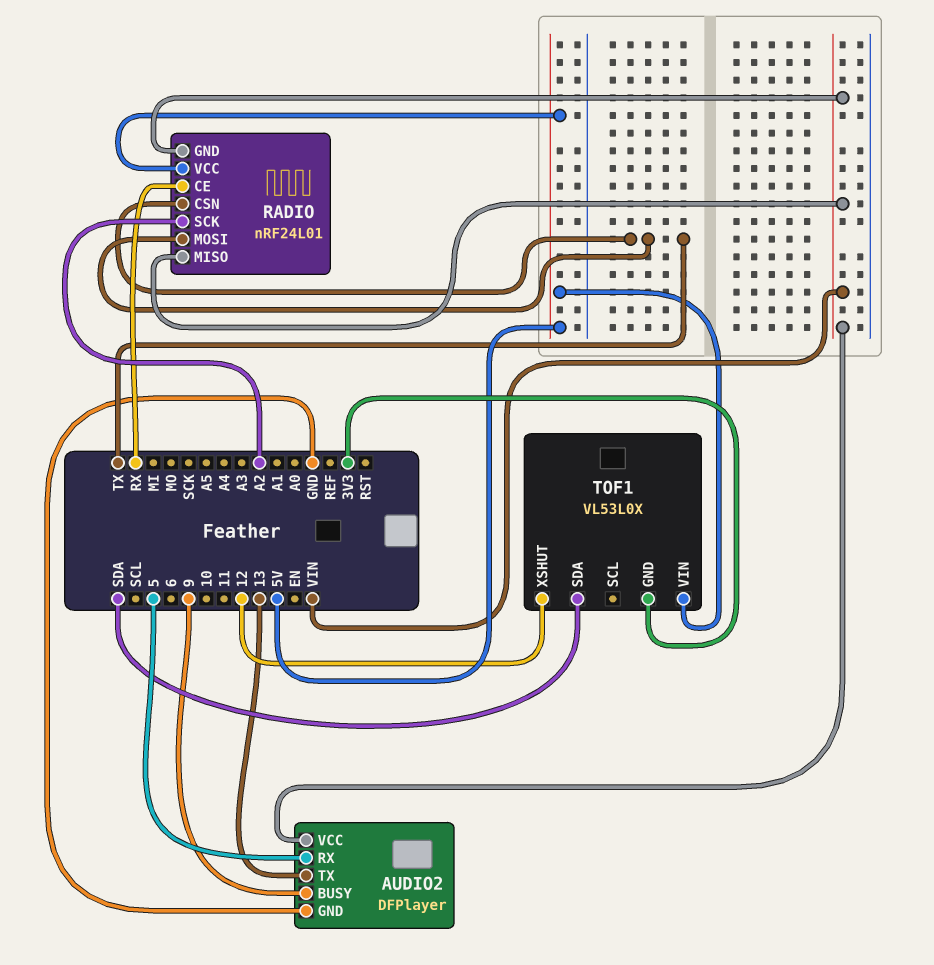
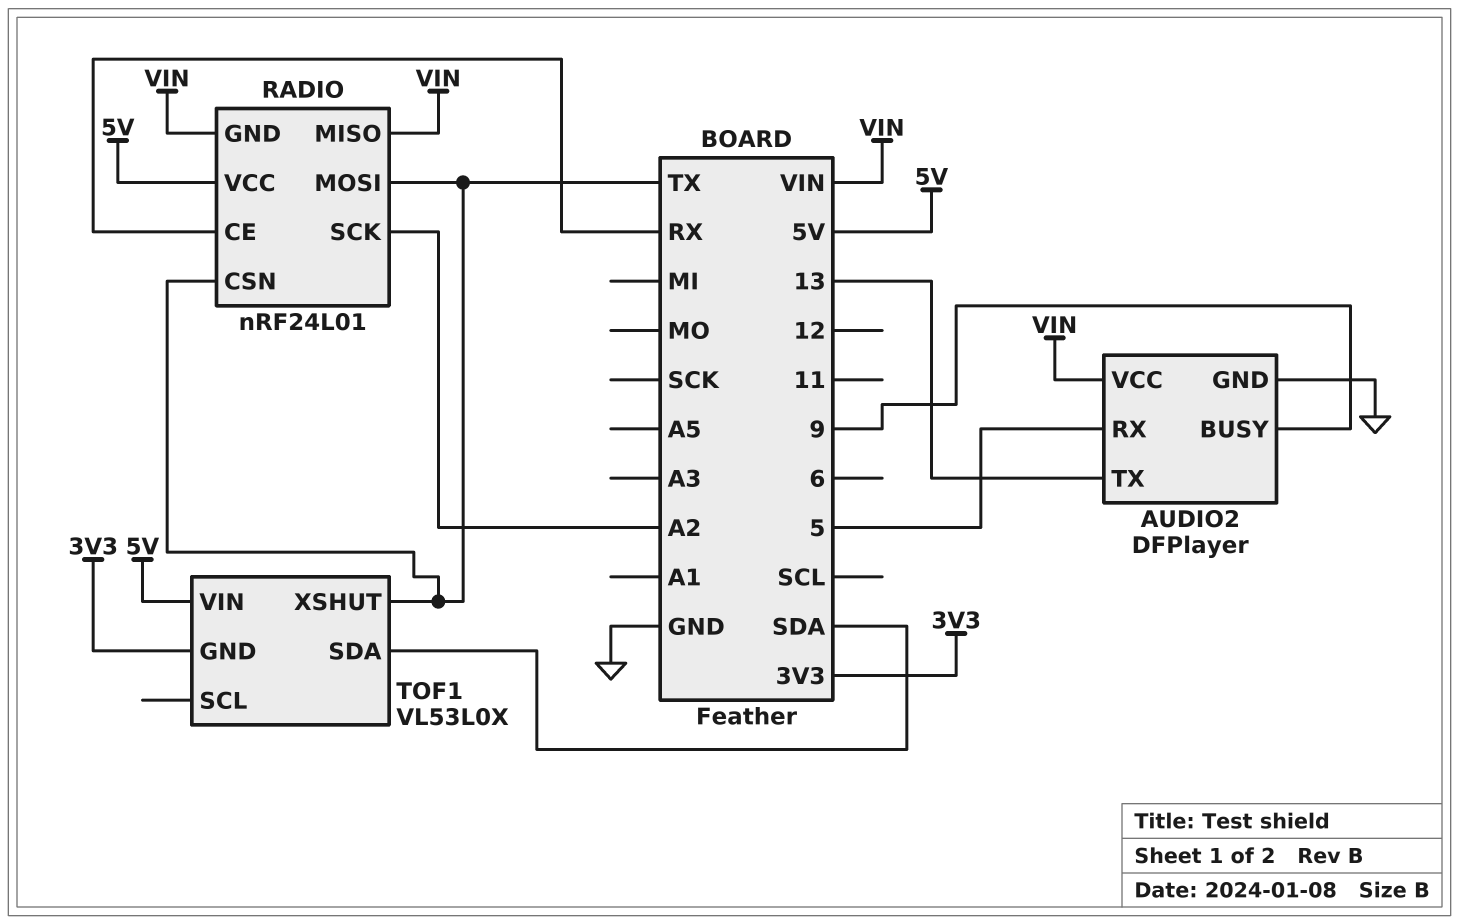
TOF1 pin XSHUT: 12 -> TX

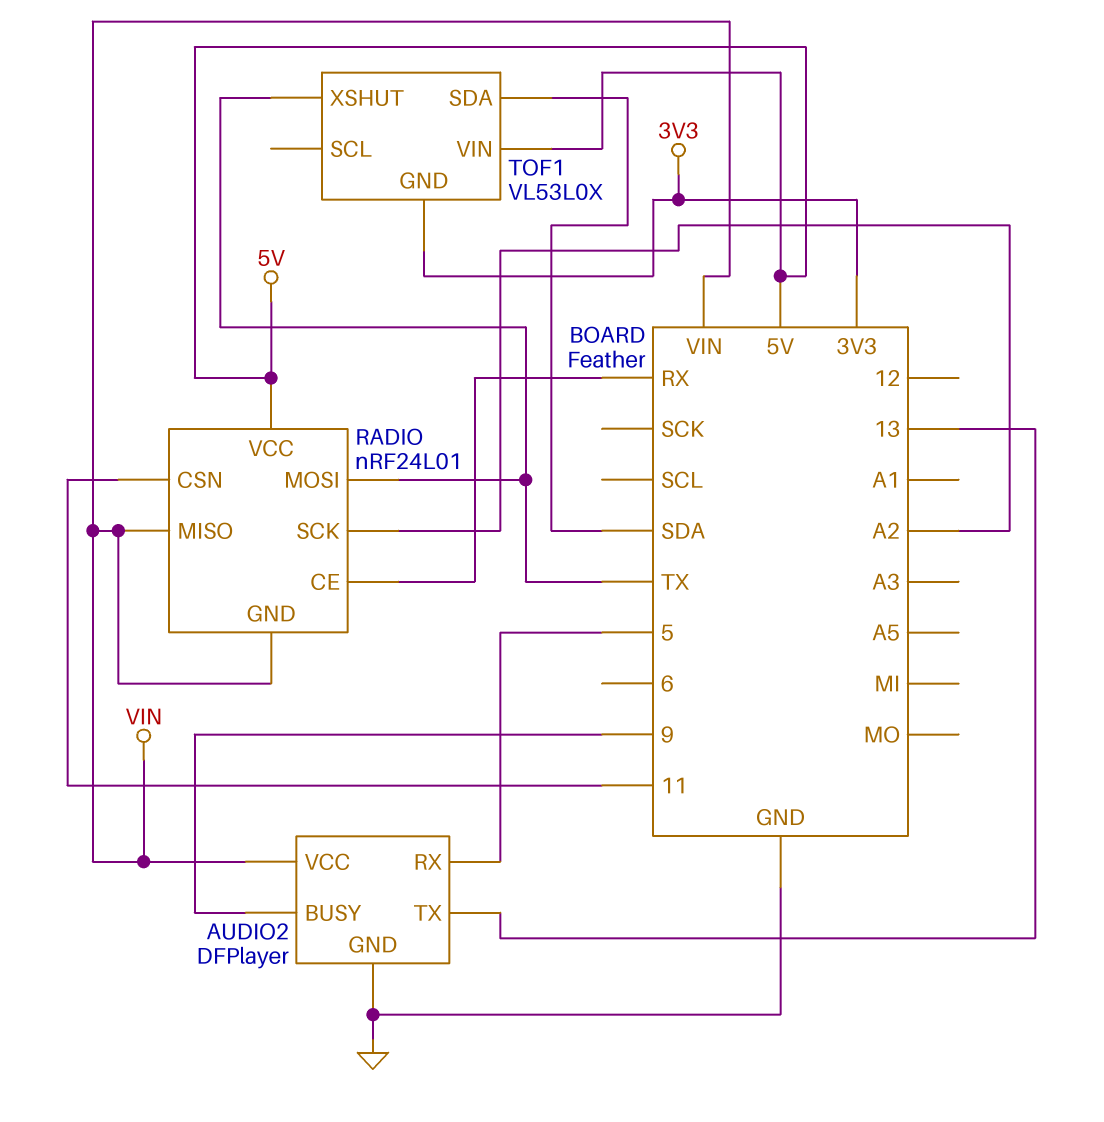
RADIO pin CSN: TX -> 11

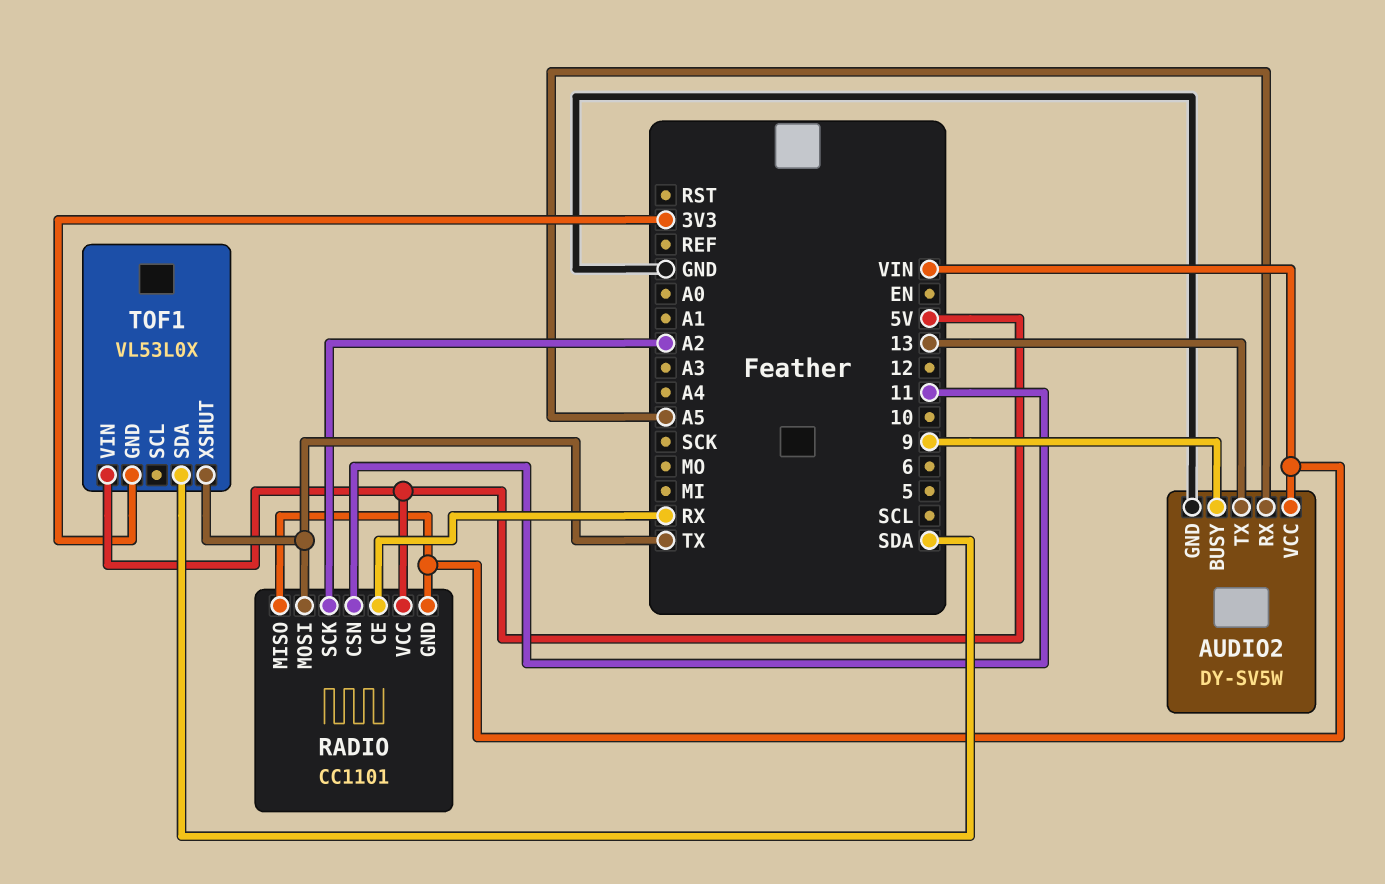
AUDIO2: DFPlayer -> DY-SV5W
AUDIO2 pin RX: 5 -> A5
RADIO: nRF24L01 -> CC1101

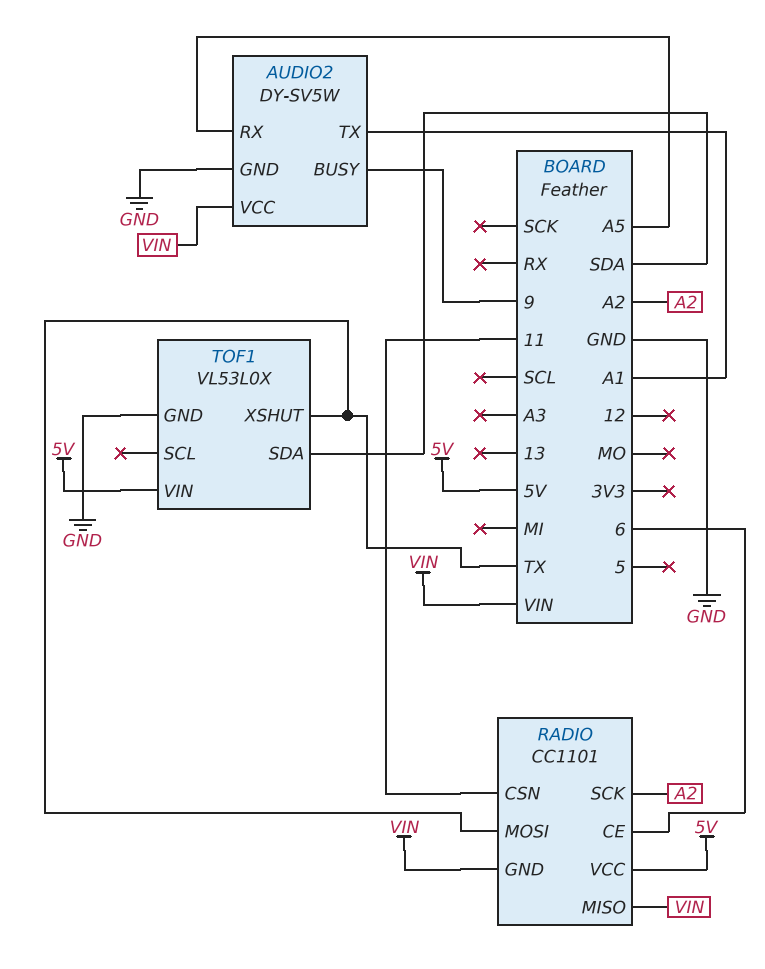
AUDIO2 pin TX: 13 -> A1
RADIO pin CE: RX -> 6
TOF1 pin GND: 3V3 -> GND

